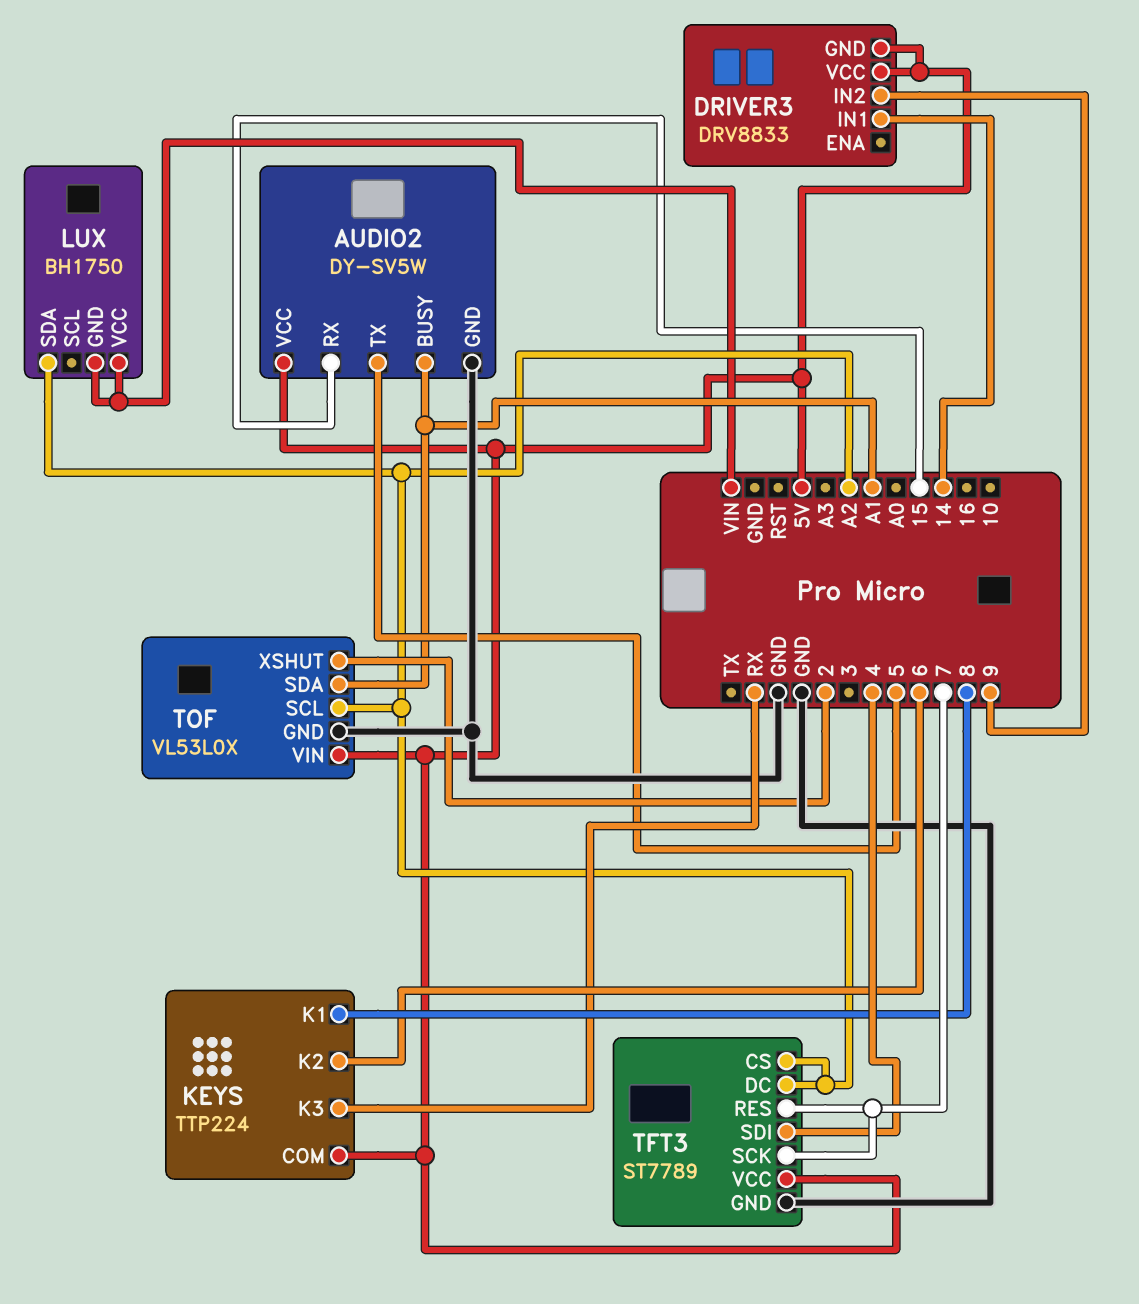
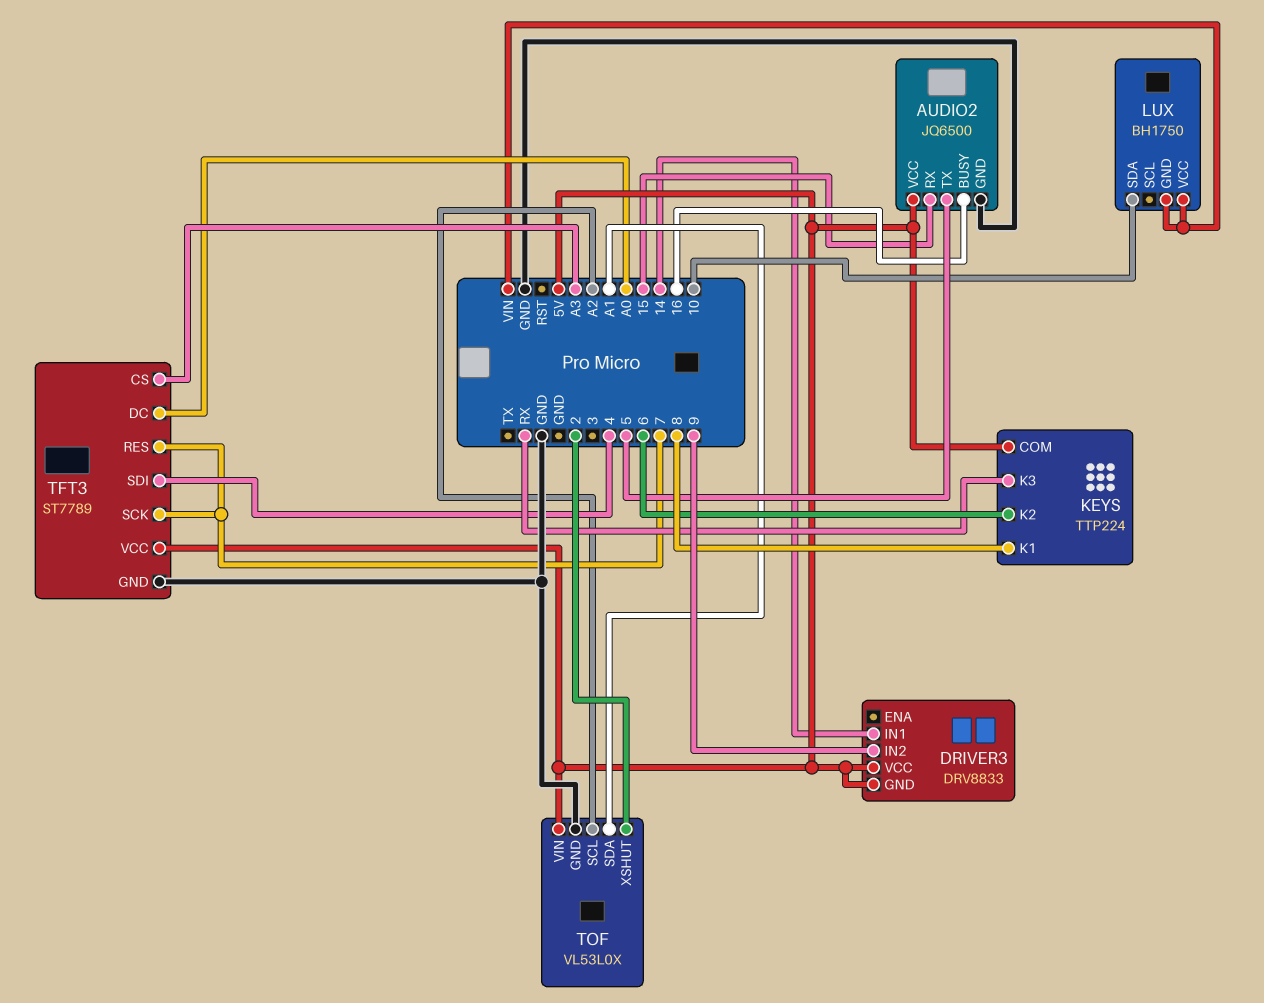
AUDIO2: DY-SV5W -> JQ6500
AUDIO2 pin BUSY: A1 -> 16
LUX pin SDA: A2 -> 10
TFT3 pin CS: A2 -> A3
TFT3 pin DC: A2 -> A0

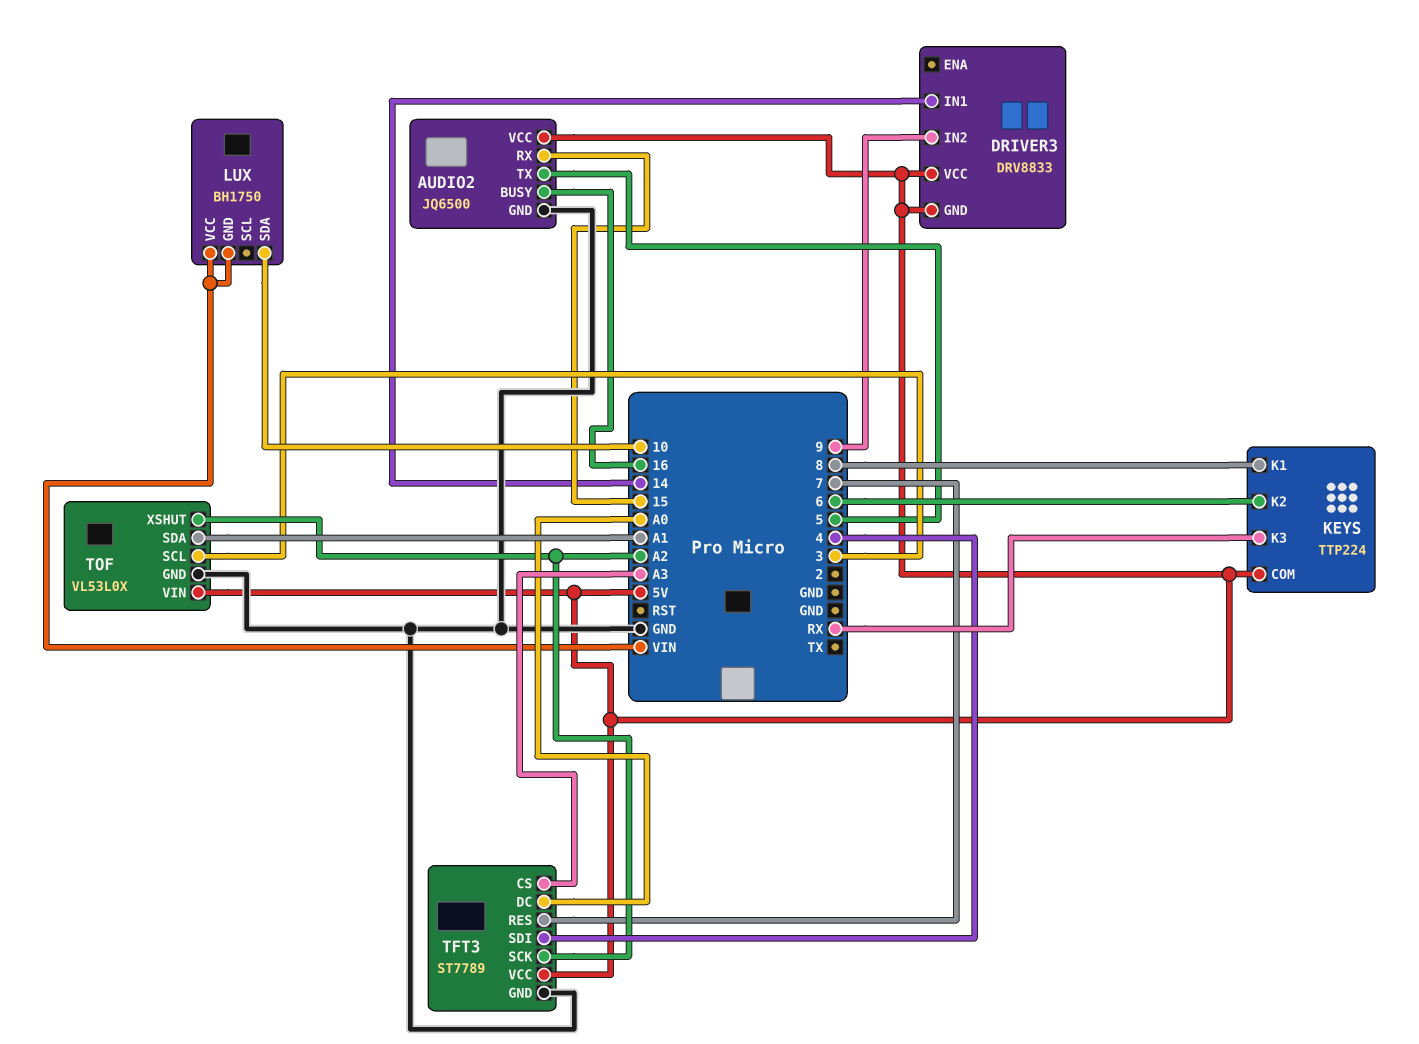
TFT3 pin SCK: 7 -> A2
TOF pin SCL: A2 -> 3
TOF pin XSHUT: 2 -> A2

